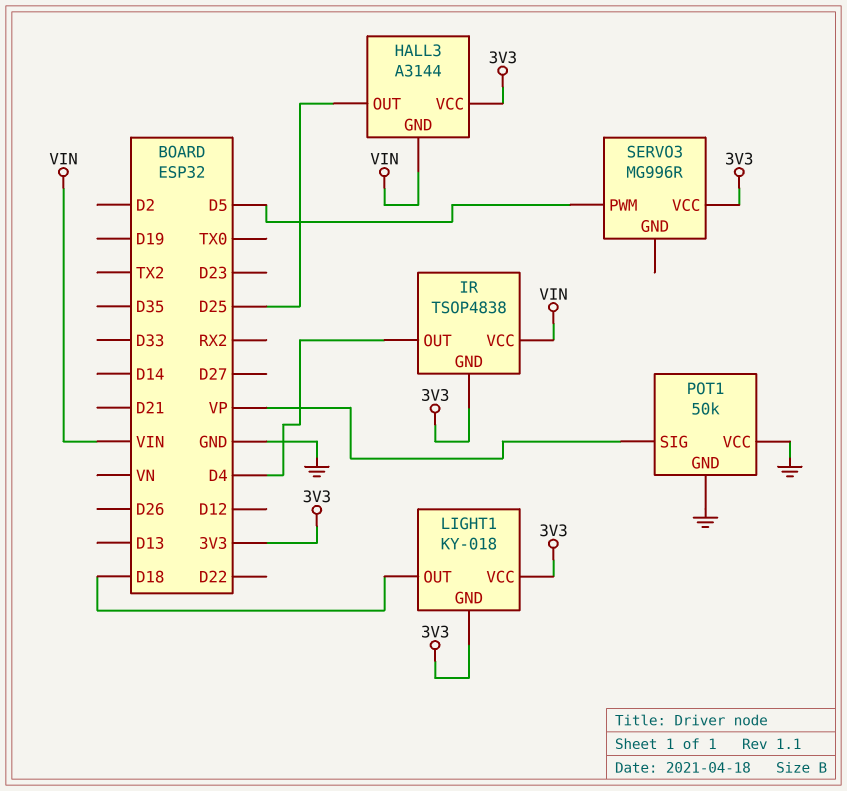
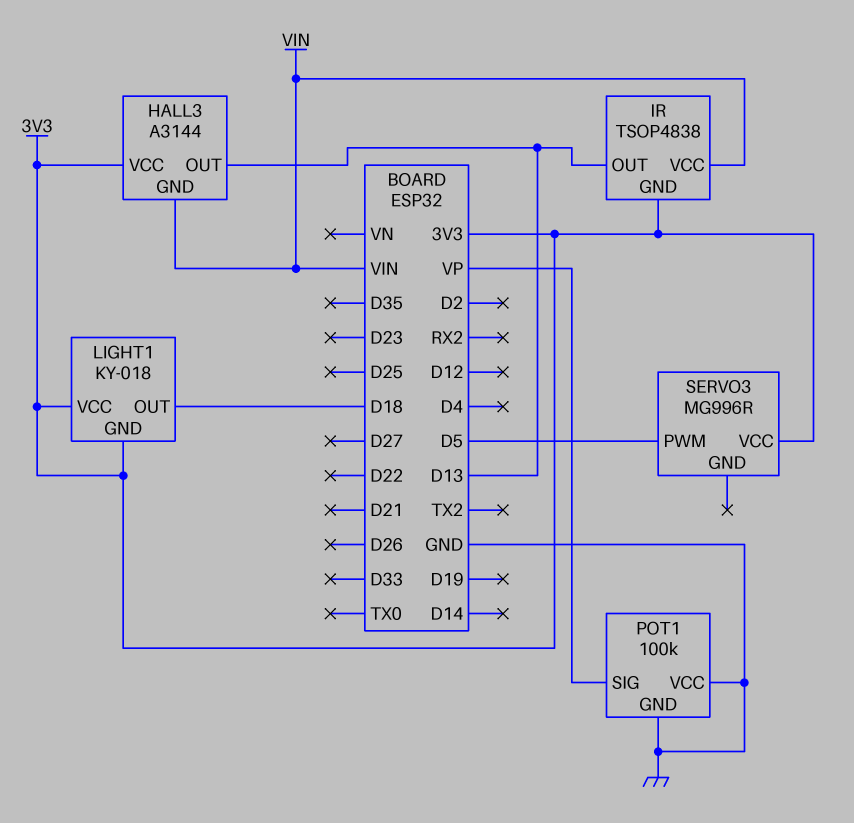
HALL3 pin OUT: D25 -> D13
IR pin OUT: D4 -> D13
POT1: 50k -> 100k

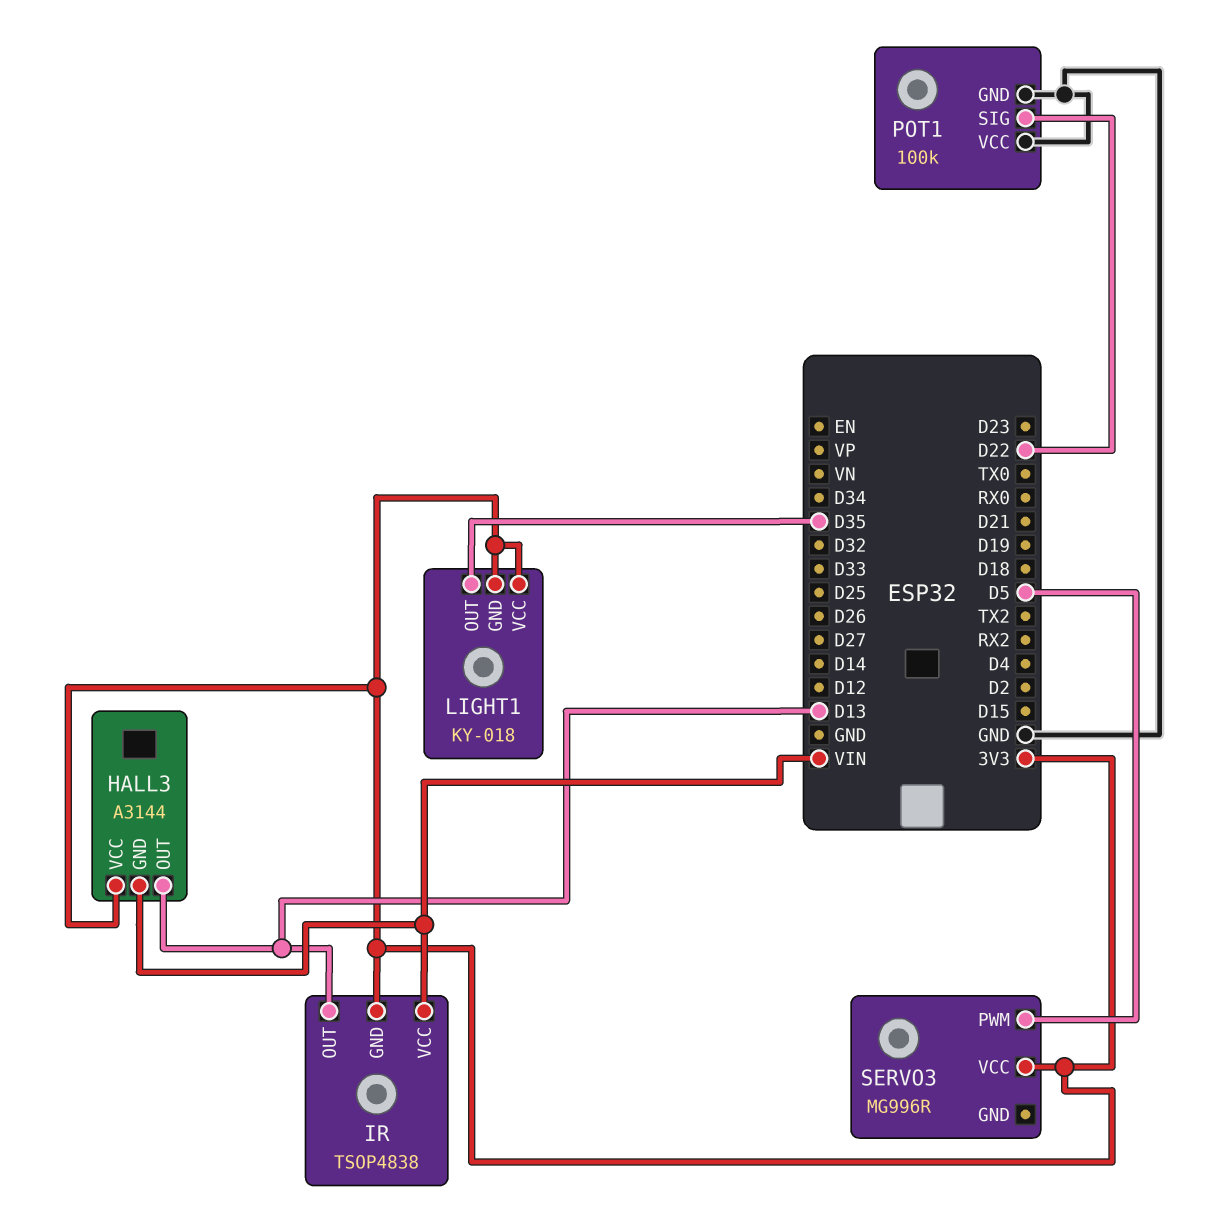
LIGHT1 pin OUT: D18 -> D35
POT1 pin SIG: VP -> D22

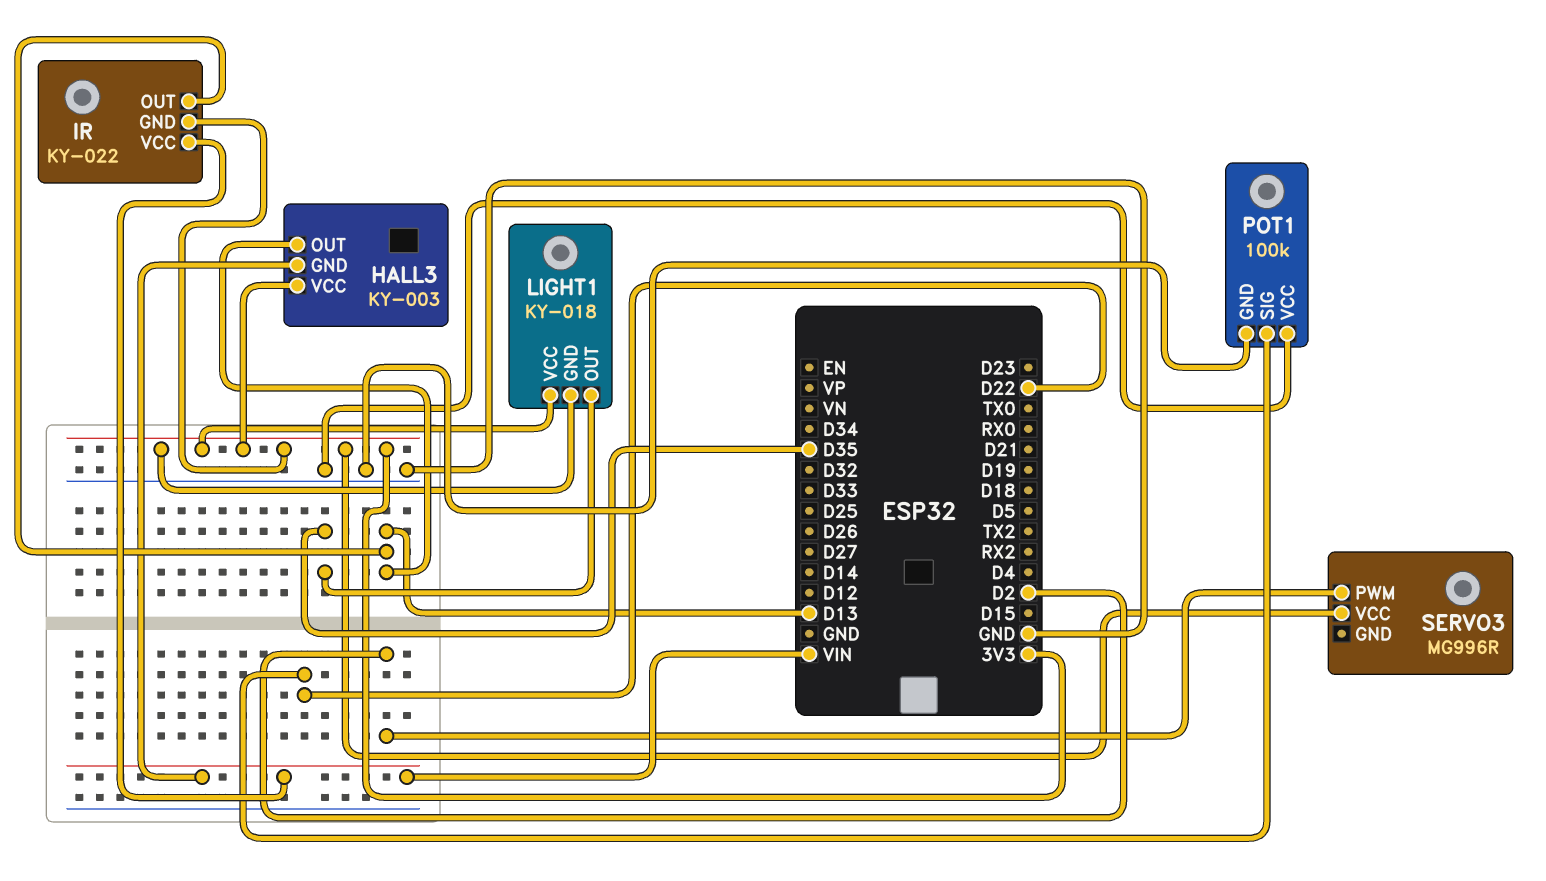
HALL3: A3144 -> KY-003
IR: TSOP4838 -> KY-022
SERVO3 pin PWM: D5 -> D2

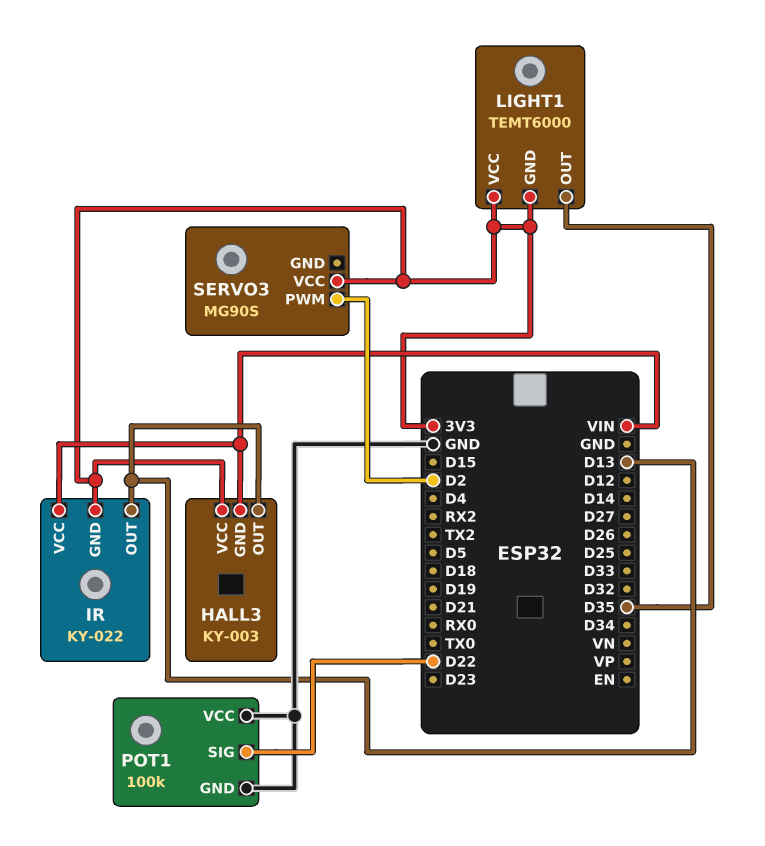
LIGHT1: KY-018 -> TEMT6000
SERVO3: MG996R -> MG90S

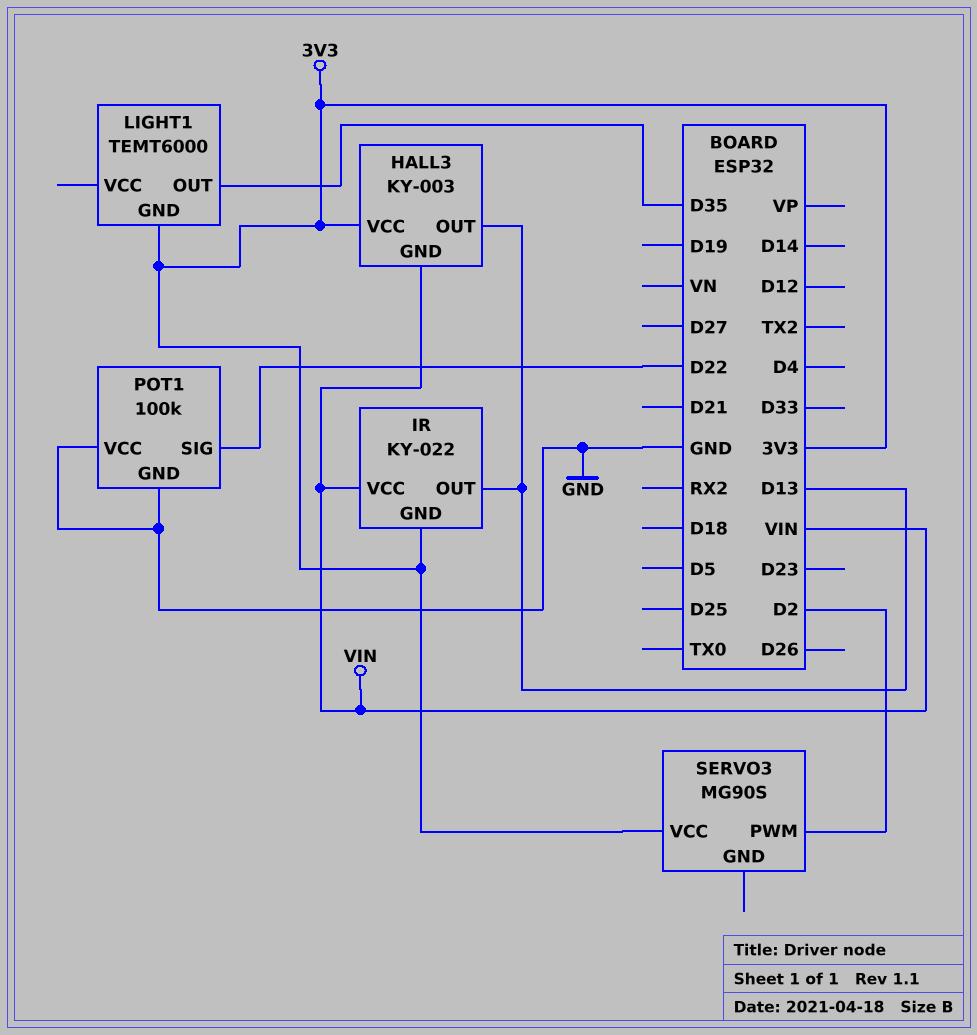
LIGHT1 pin VCC: 3V3 -> none

